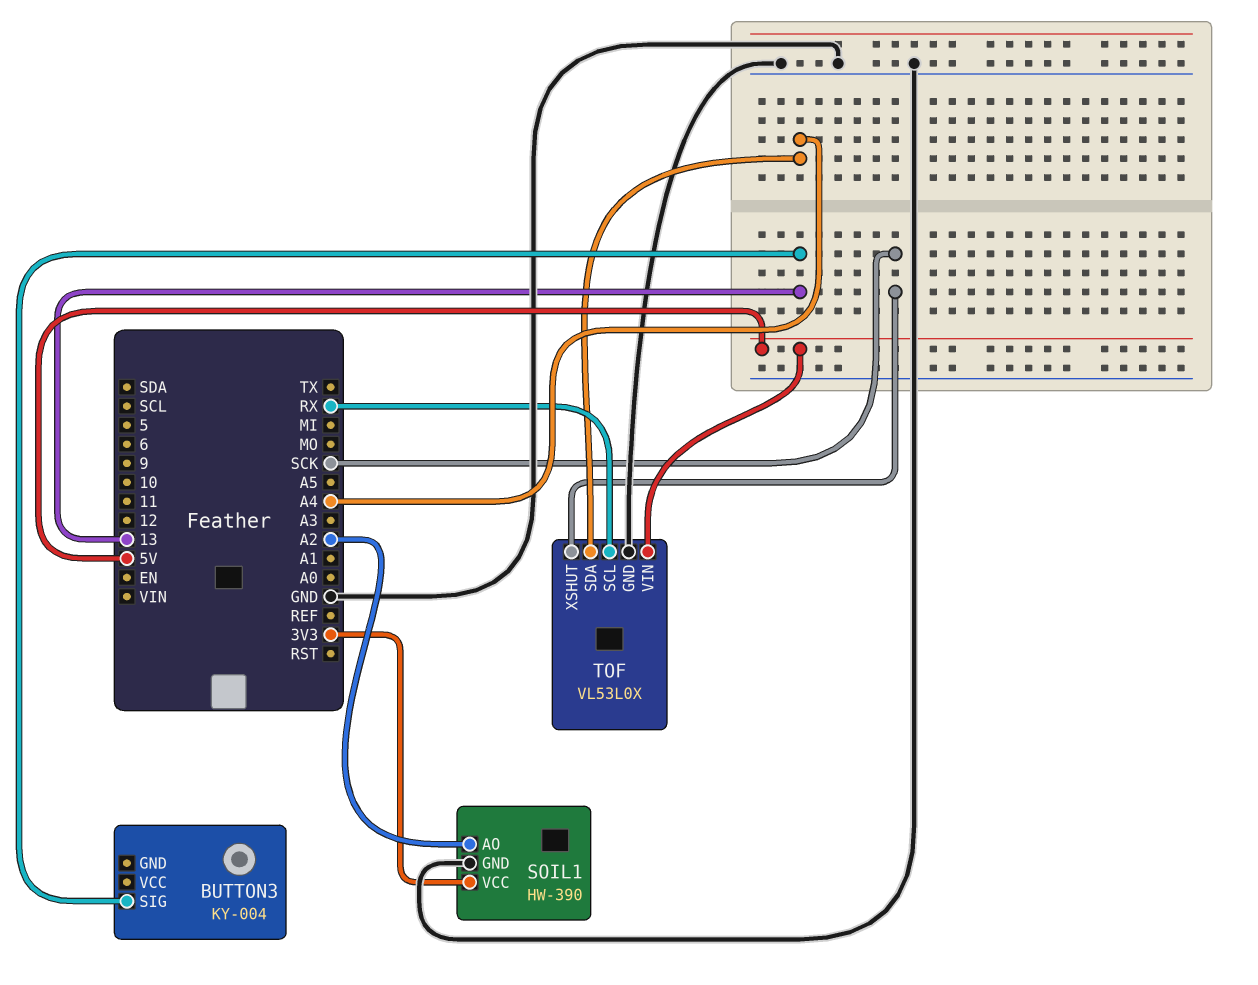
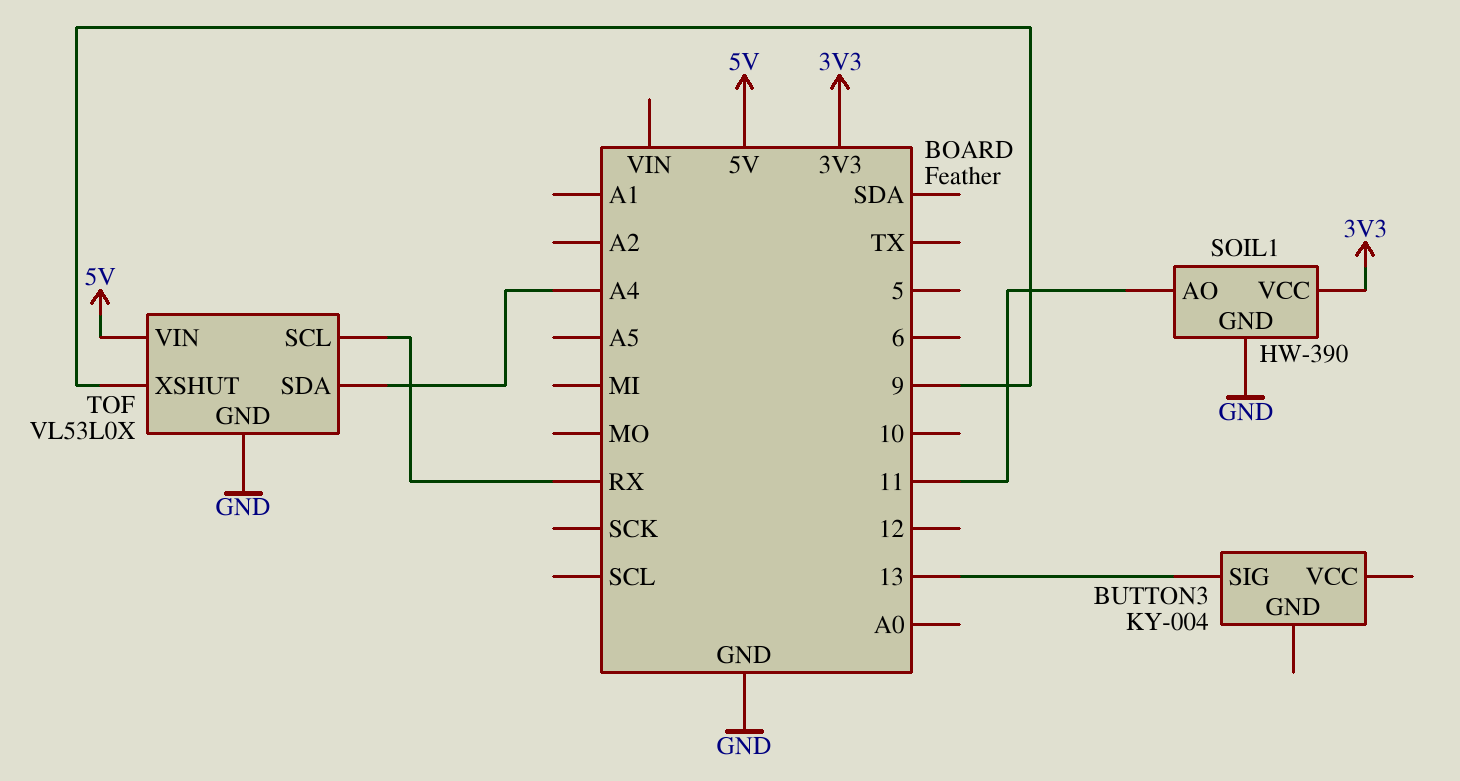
SOIL1 pin AO: A2 -> 11
TOF pin XSHUT: SCK -> 9

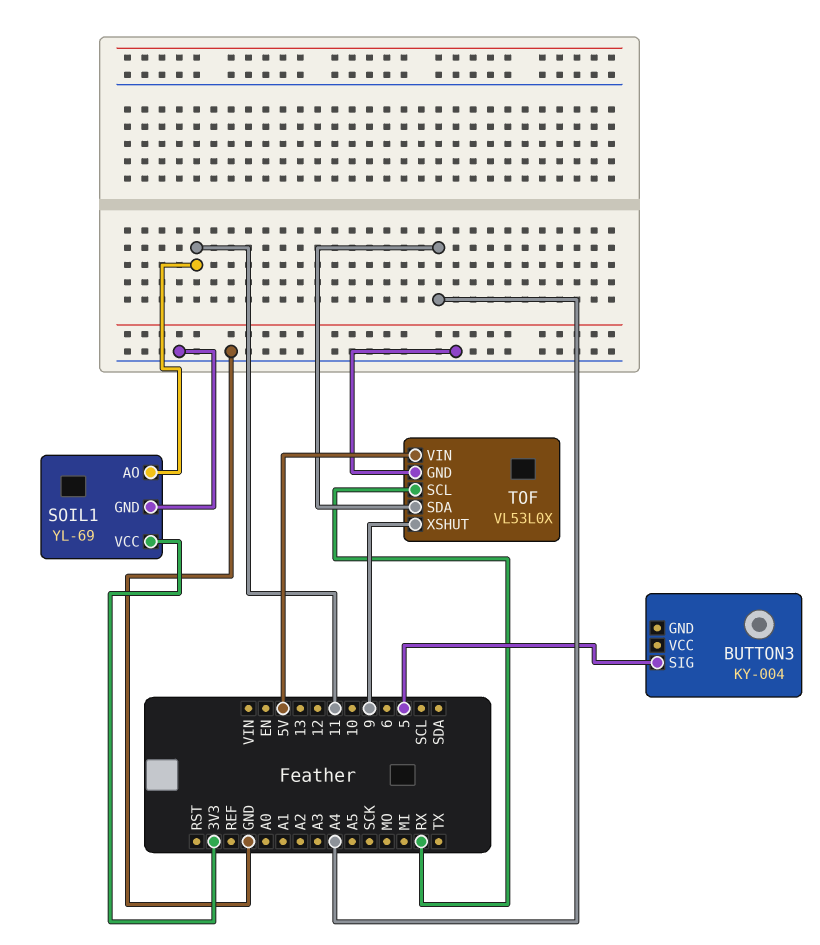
BUTTON3 pin SIG: 13 -> 5
SOIL1: HW-390 -> YL-69

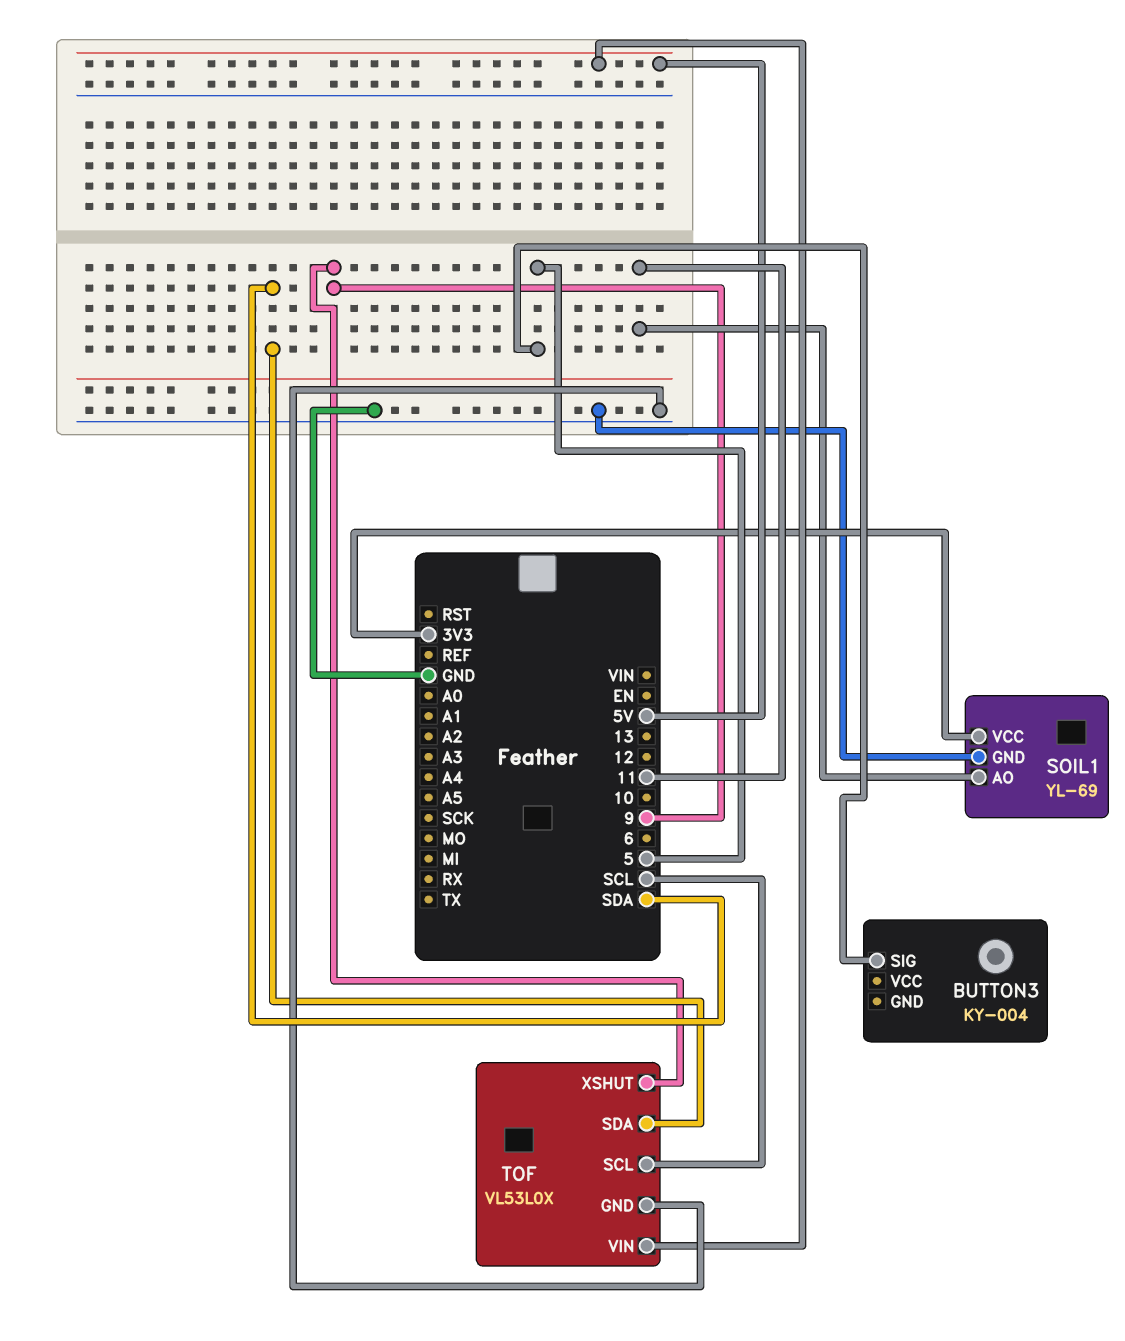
TOF pin SCL: RX -> SCL
TOF pin SDA: A4 -> SDA

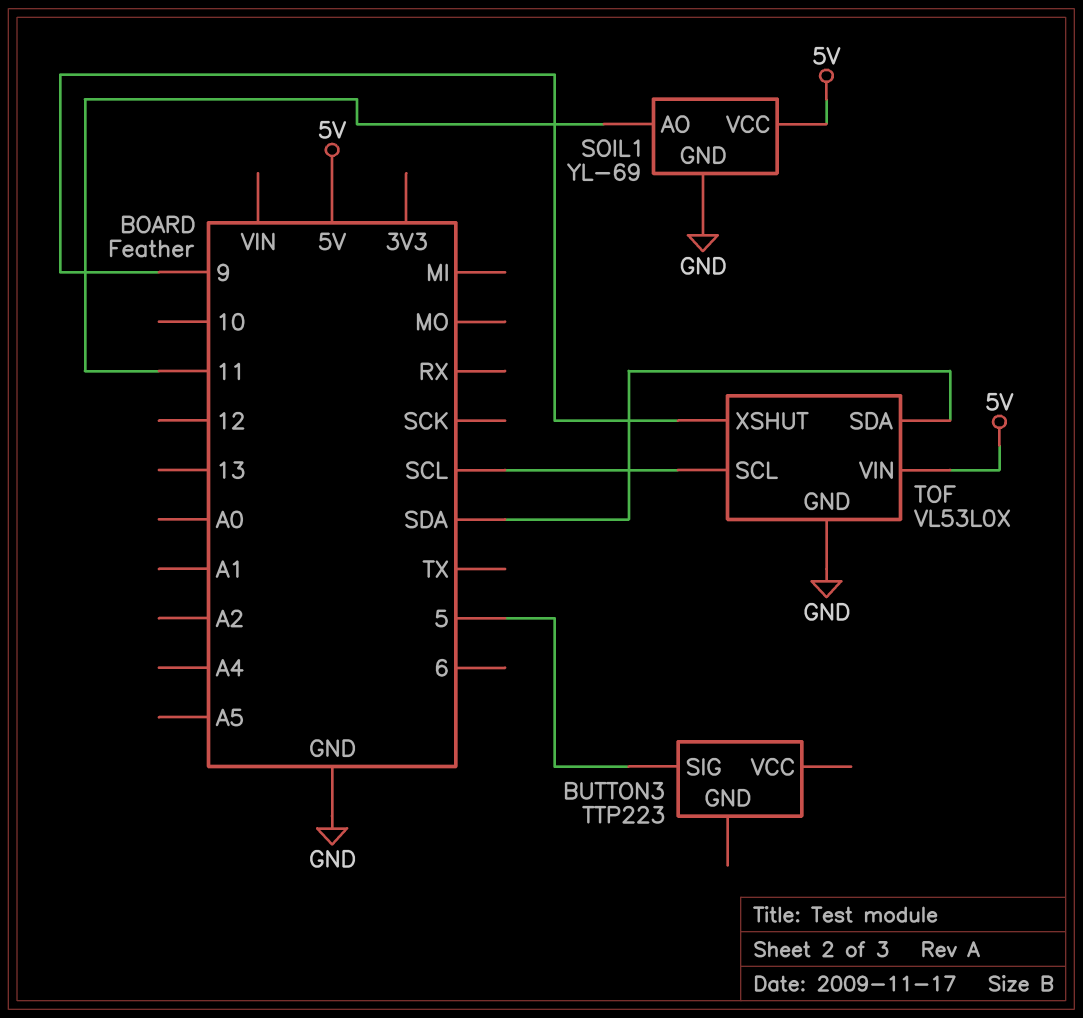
BUTTON3: KY-004 -> TTP223
SOIL1 pin VCC: 3V3 -> 5V

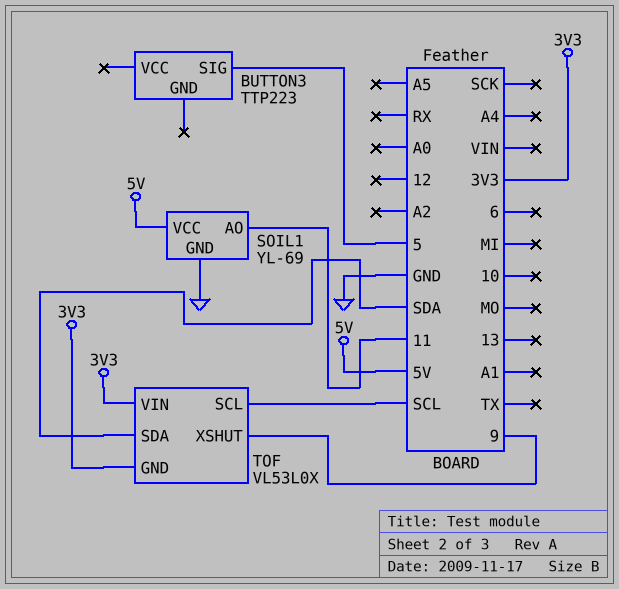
TOF pin GND: GND -> 3V3
TOF pin VIN: 5V -> 3V3

